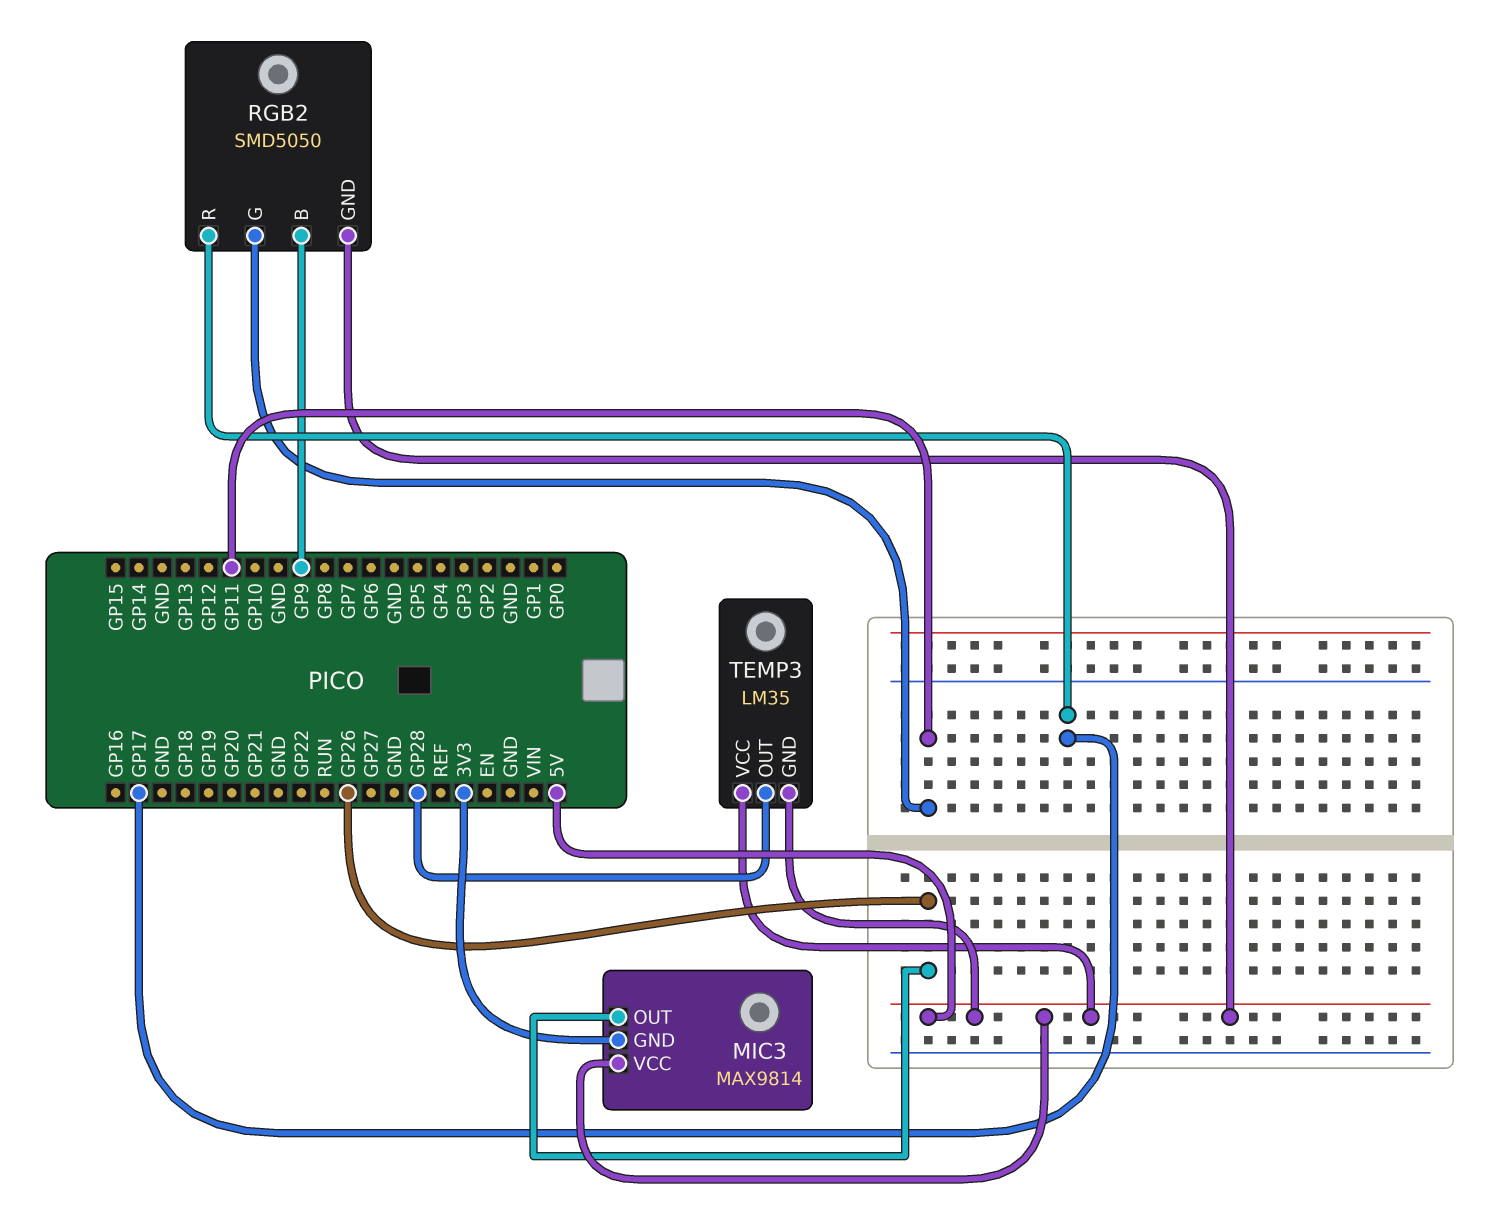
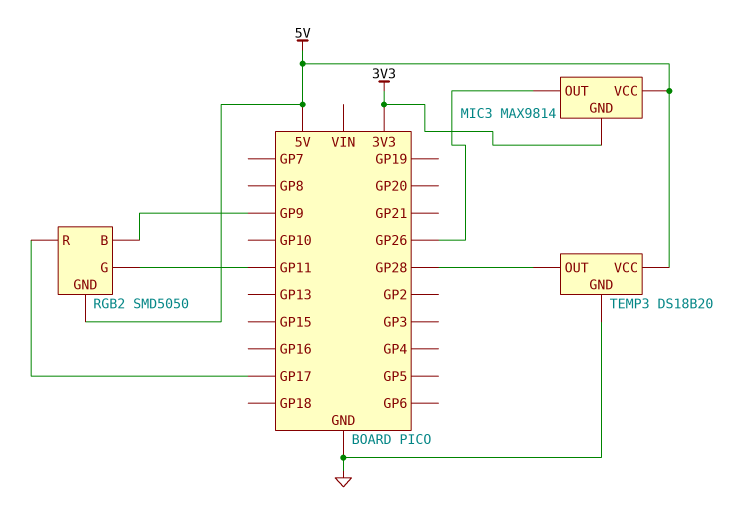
TEMP3: LM35 -> DS18B20
TEMP3 pin GND: 5V -> GND

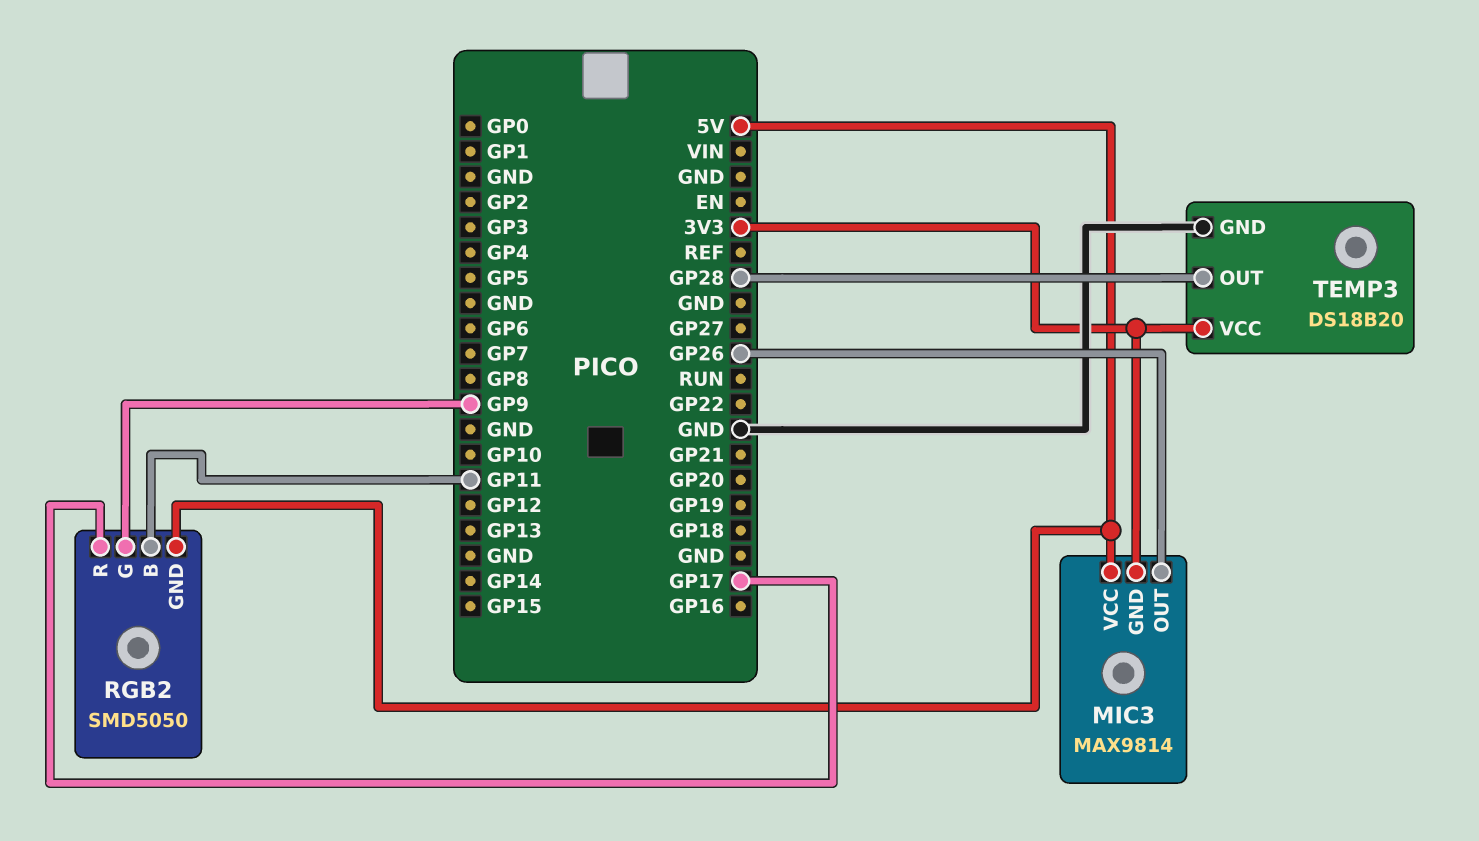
RGB2 pin B: GP9 -> GP11
RGB2 pin G: GP11 -> GP9
TEMP3 pin VCC: 5V -> 3V3

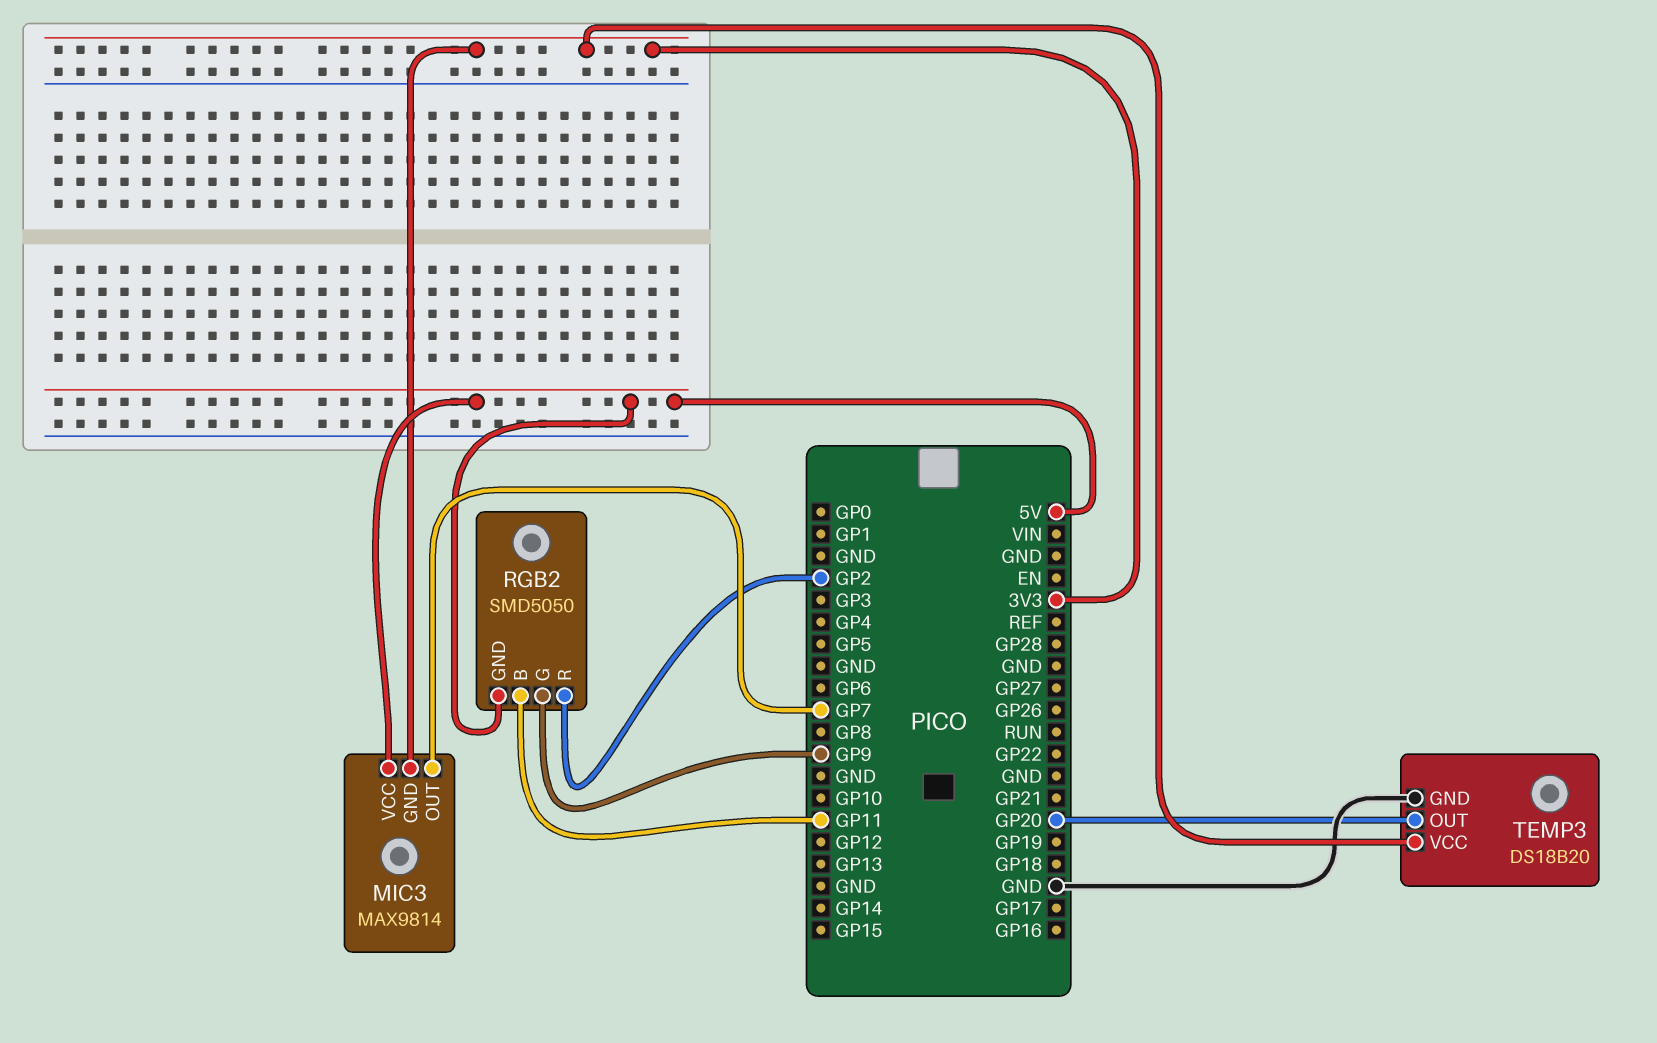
MIC3 pin OUT: GP26 -> GP7
RGB2 pin R: GP17 -> GP2
TEMP3 pin OUT: GP28 -> GP20

